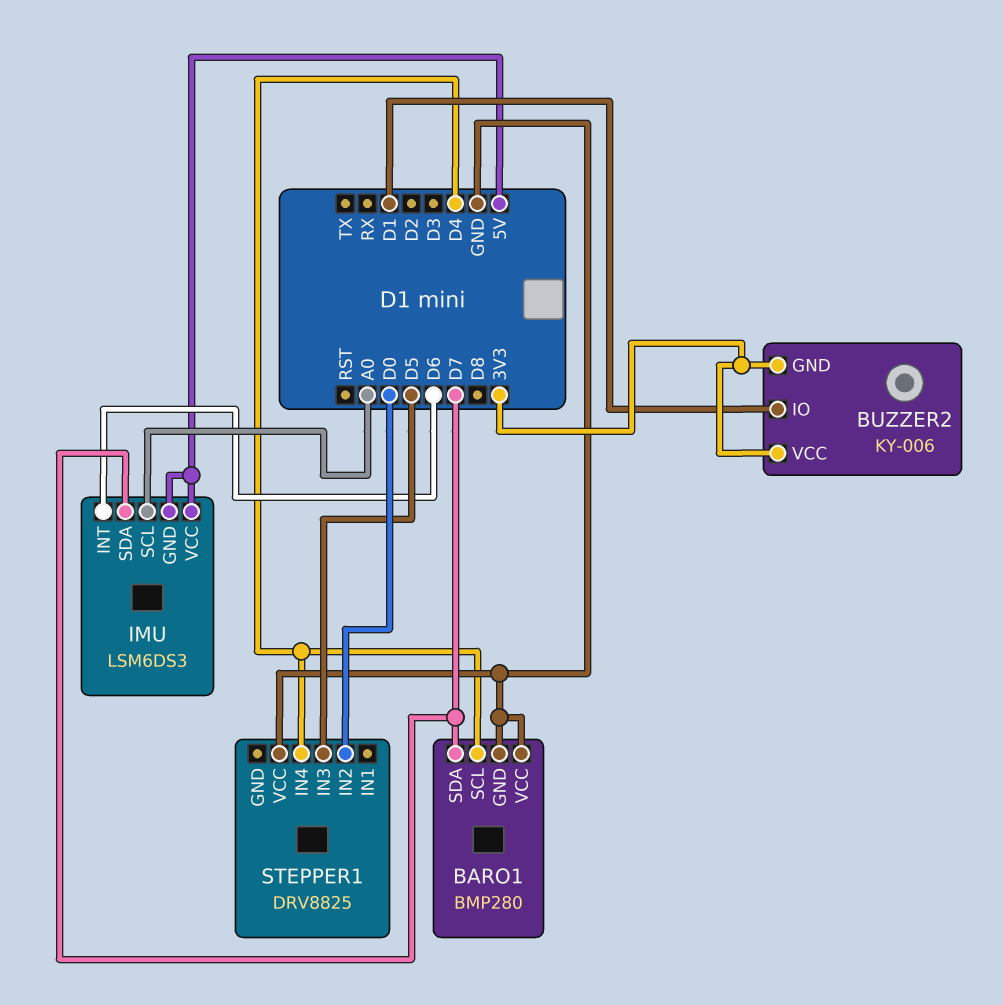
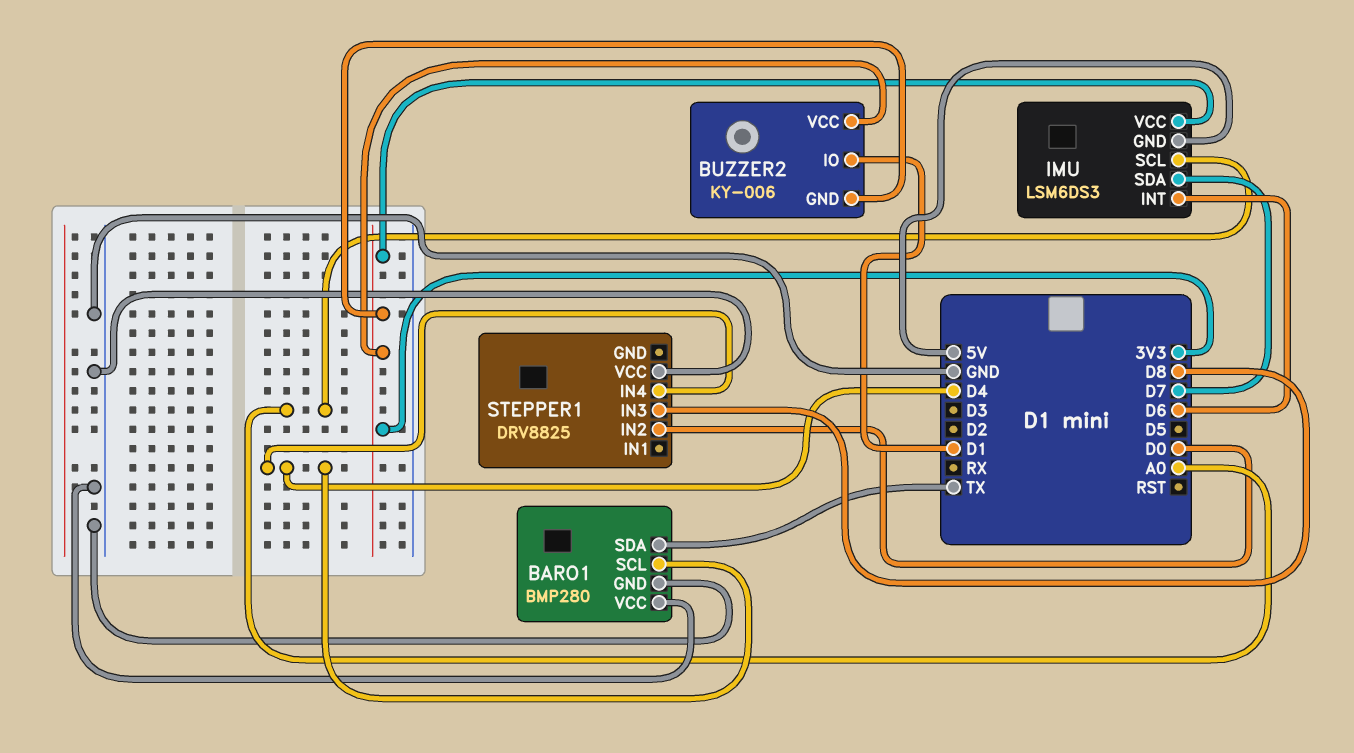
BARO1 pin SDA: D7 -> TX
IMU pin VCC: 5V -> 3V3
STEPPER1 pin IN3: D5 -> D8

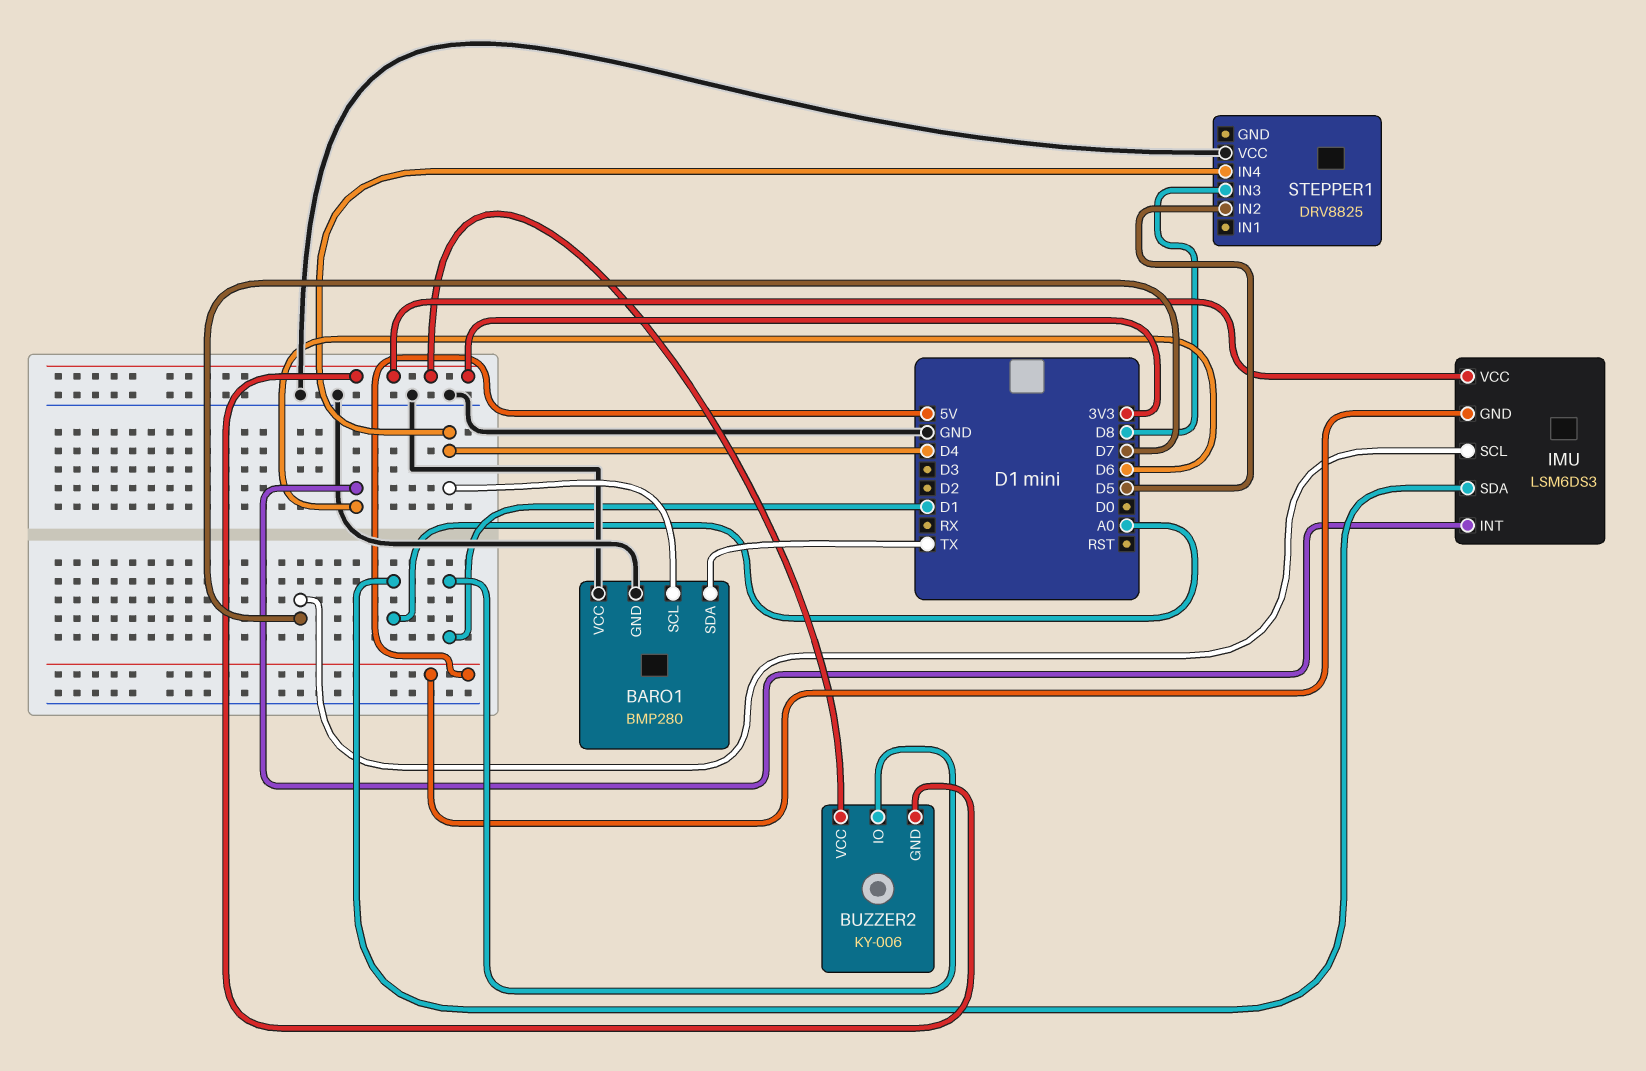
IMU pin SCL: A0 -> D7
IMU pin SDA: D7 -> A0
STEPPER1 pin IN2: D0 -> D5

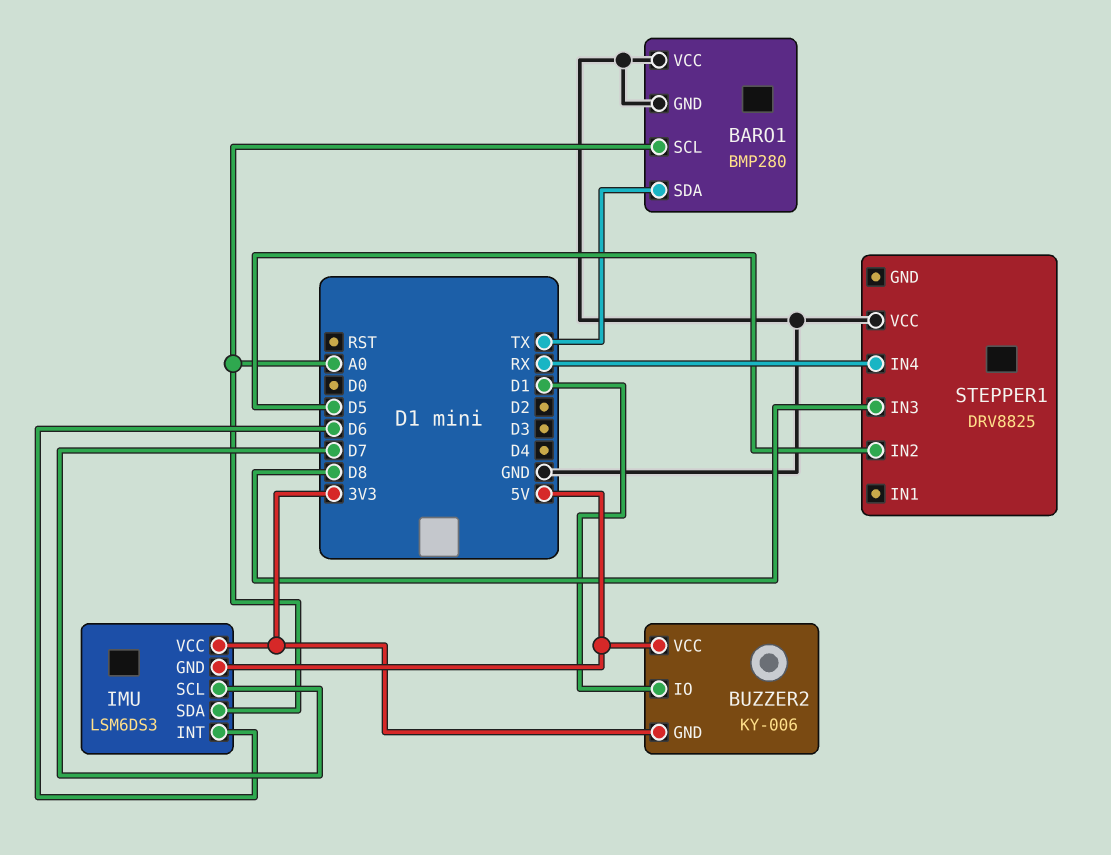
BARO1 pin SCL: D4 -> A0
BUZZER2 pin VCC: 3V3 -> 5V
STEPPER1 pin IN4: D4 -> RX

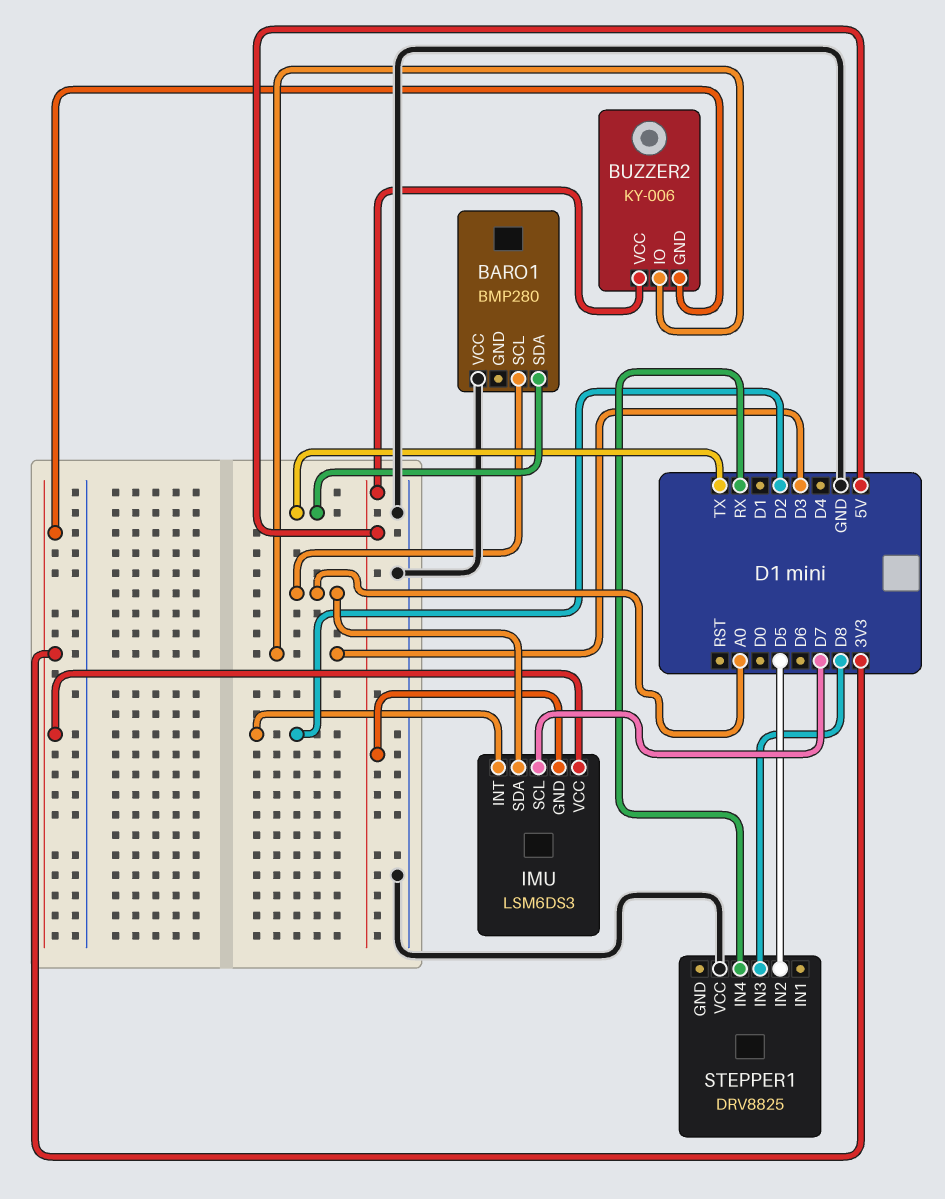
BARO1 pin GND: GND -> none
BUZZER2 pin IO: D1 -> D3
IMU pin INT: D6 -> D2

